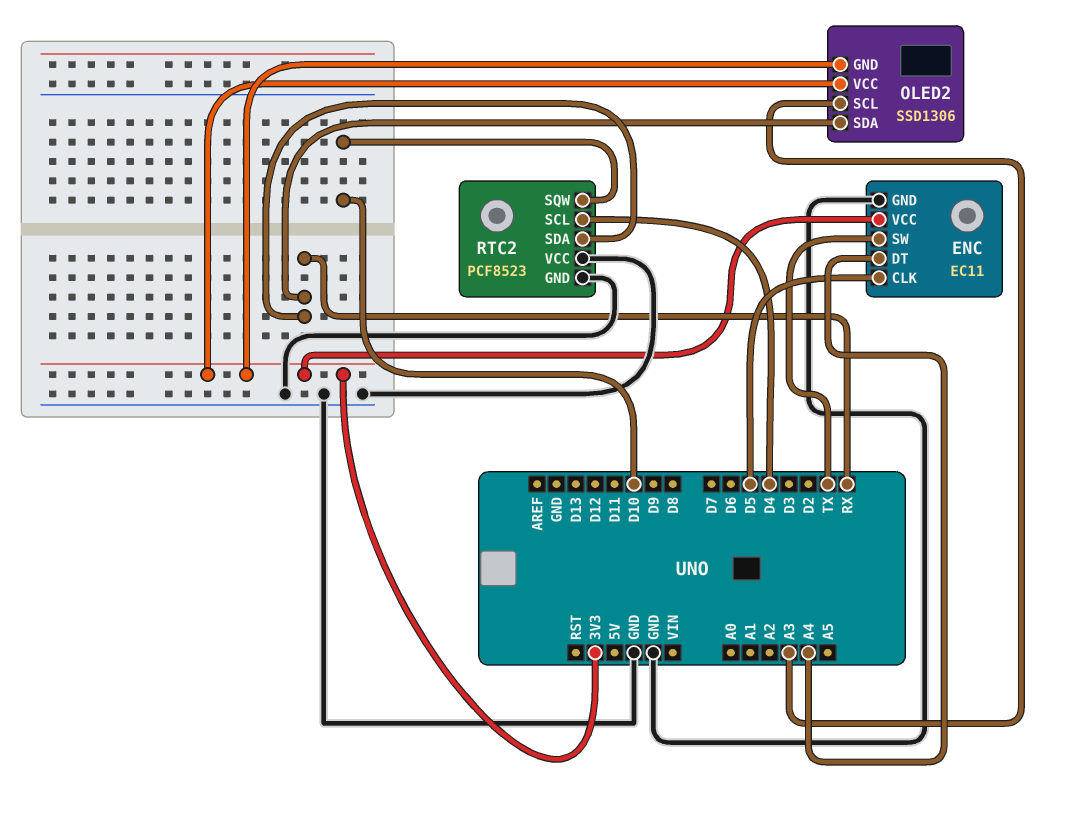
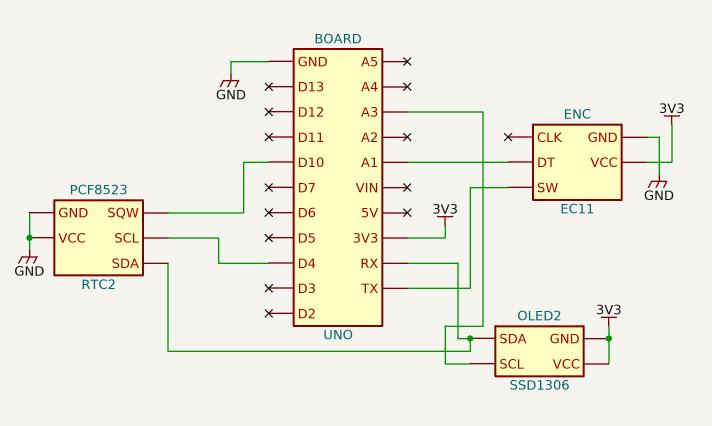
ENC pin CLK: D5 -> none
ENC pin DT: A4 -> A1

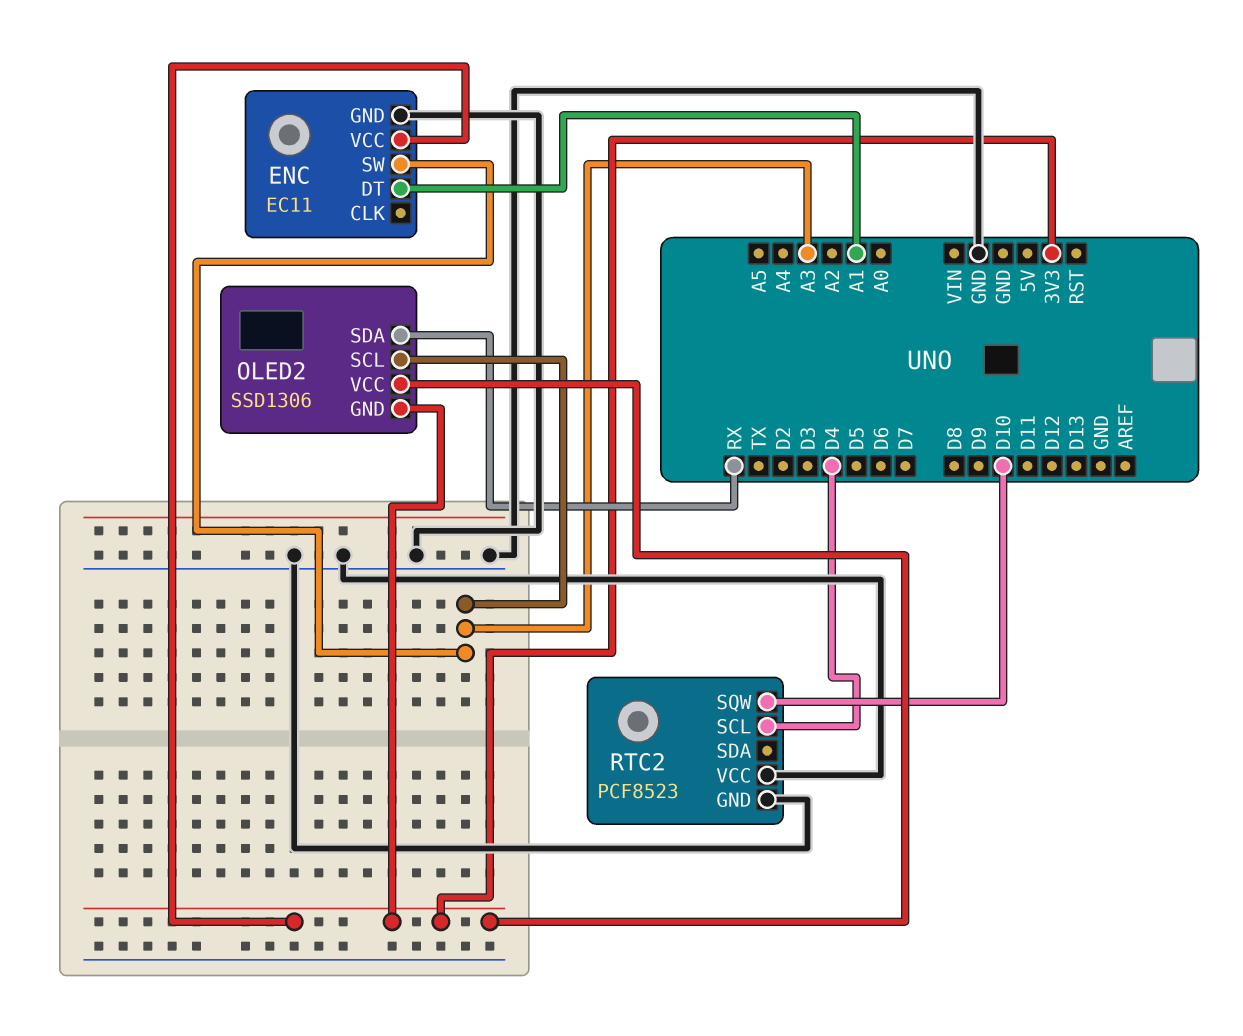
ENC pin SW: TX -> A3
RTC2 pin SDA: RX -> none

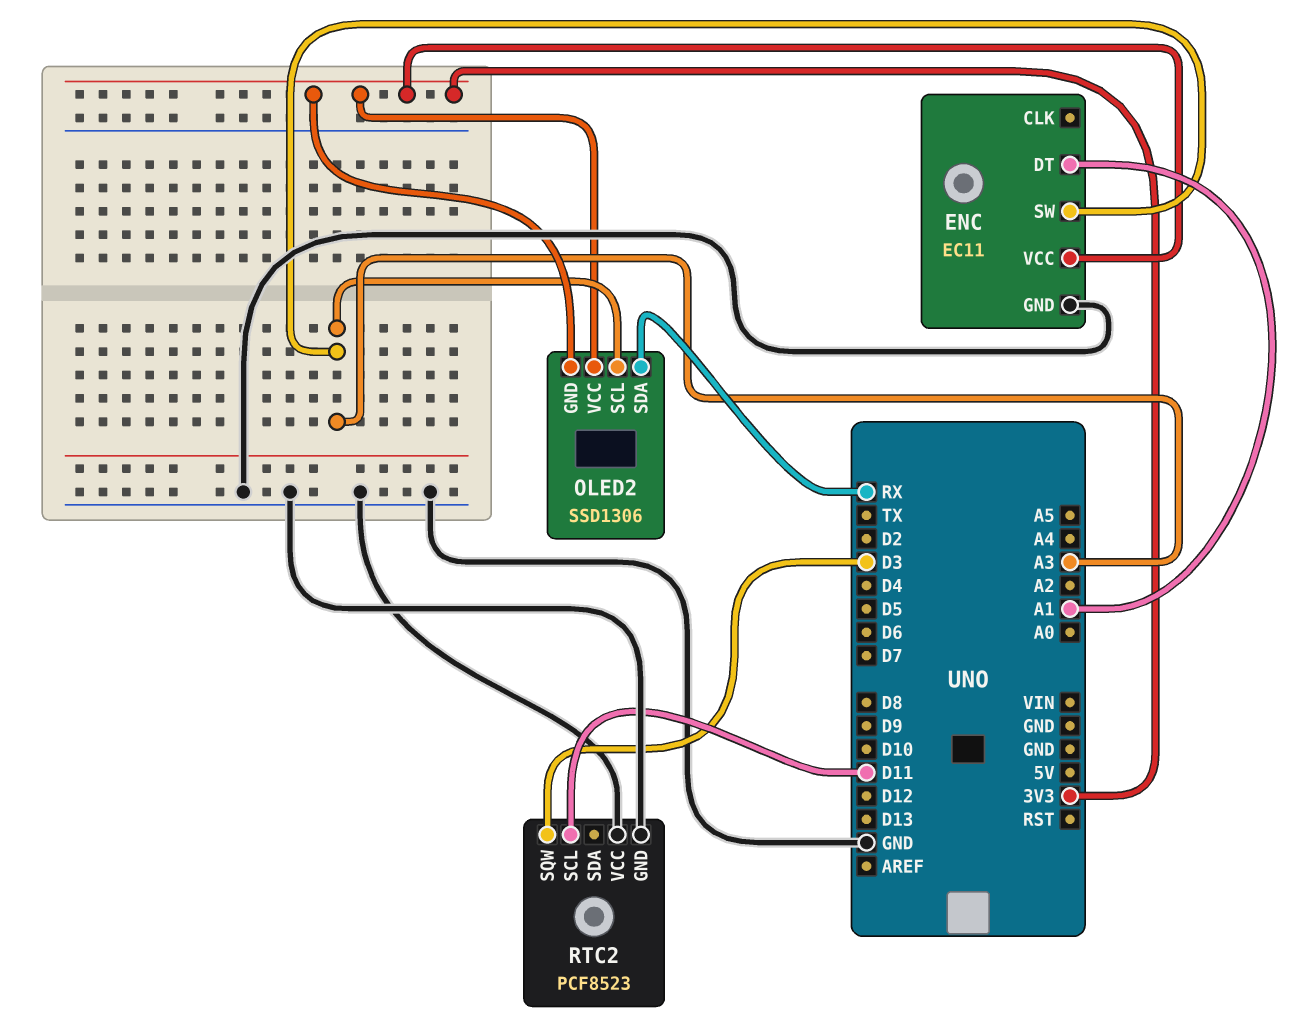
RTC2 pin SCL: D4 -> D11
RTC2 pin SQW: D10 -> D3

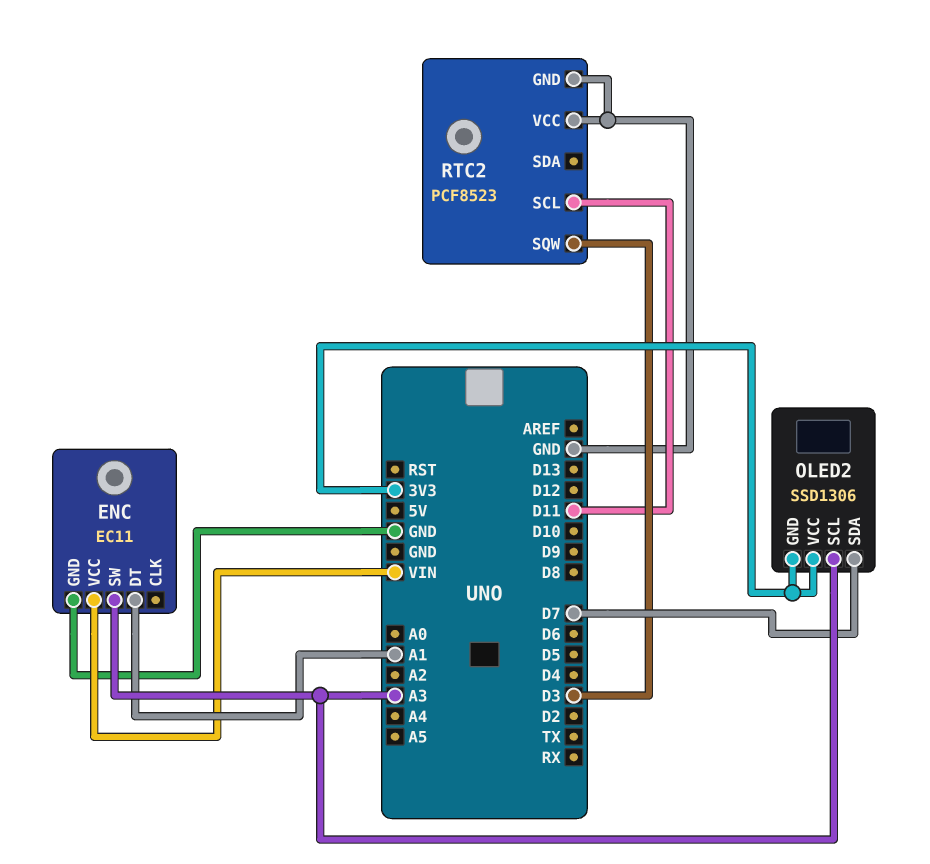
ENC pin VCC: 3V3 -> VIN
OLED2 pin SDA: RX -> D7

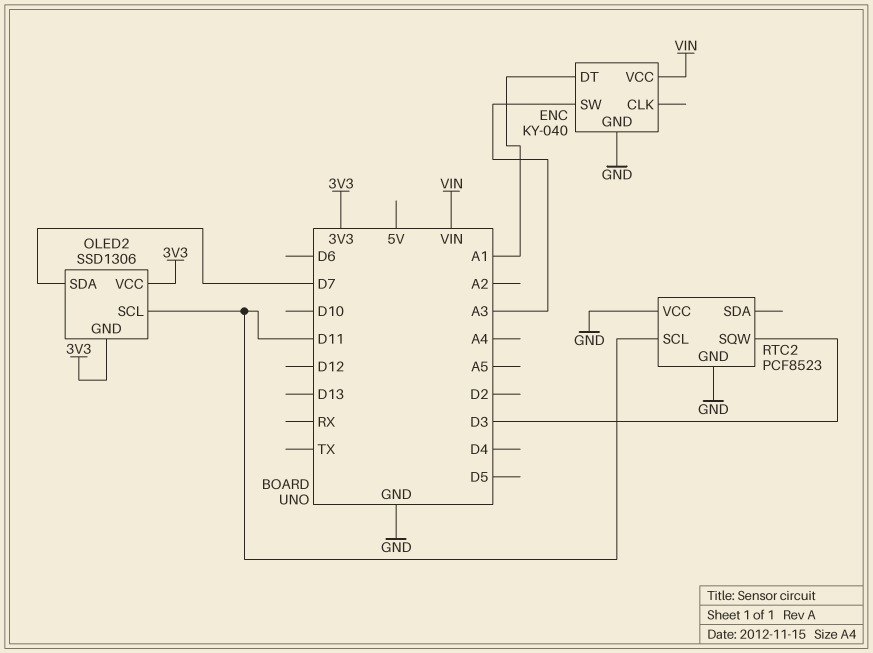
ENC: EC11 -> KY-040
OLED2 pin SCL: A3 -> D11

